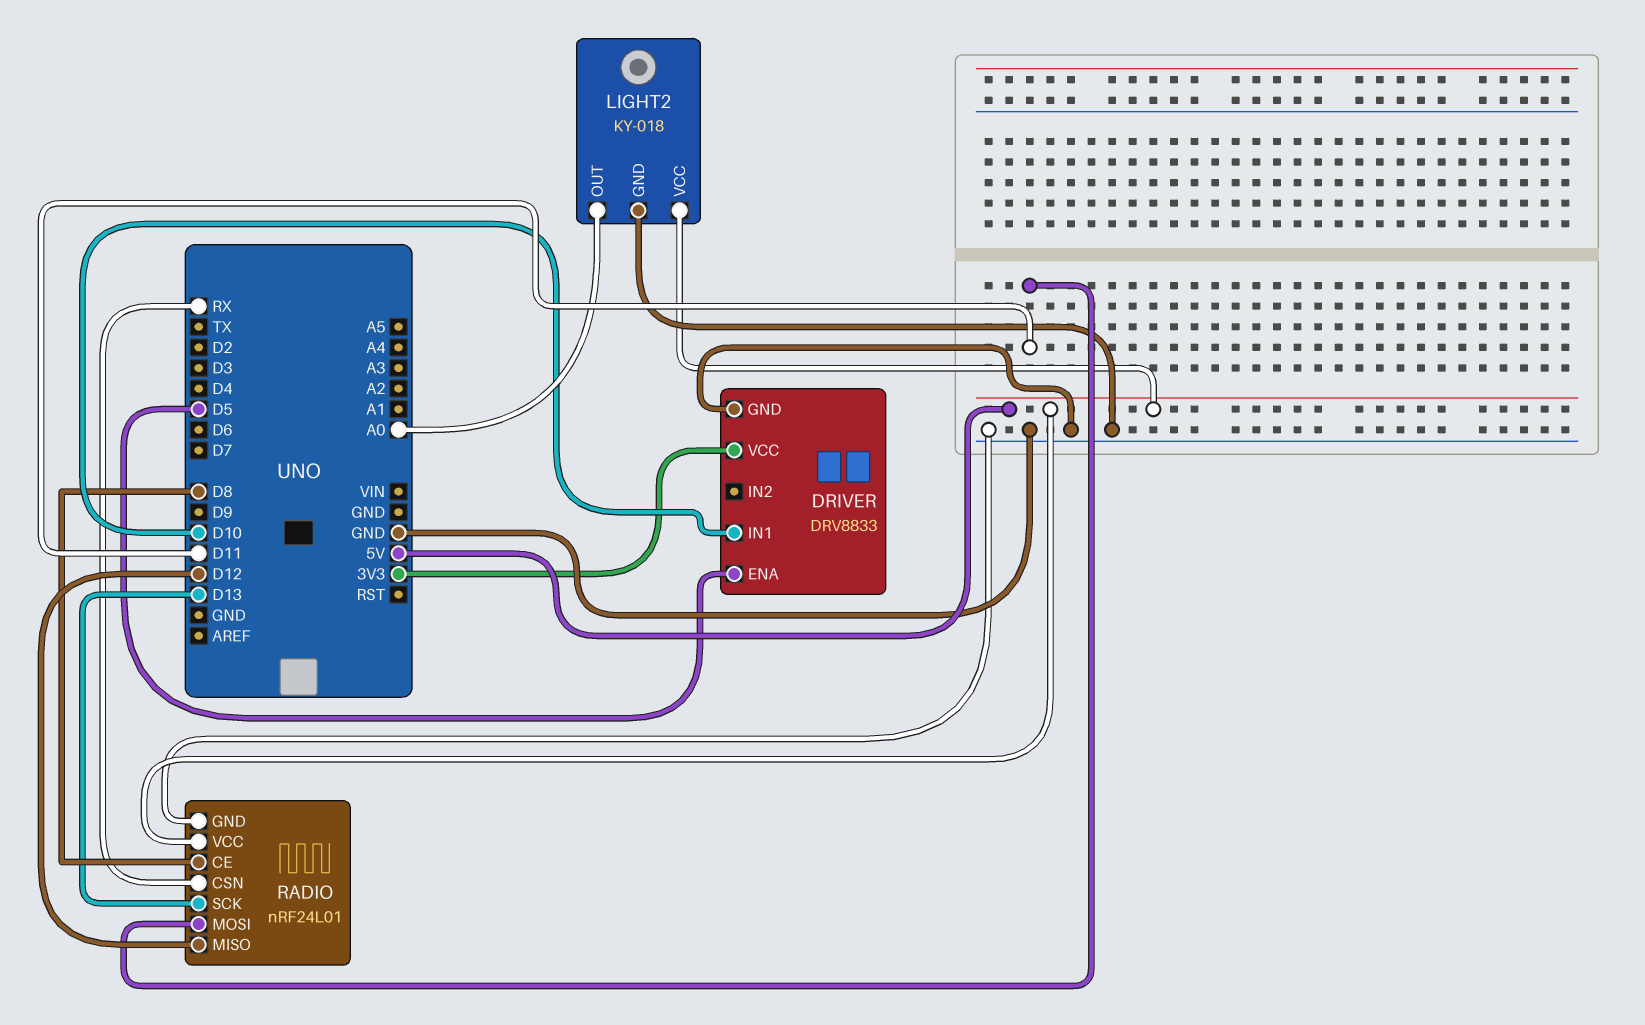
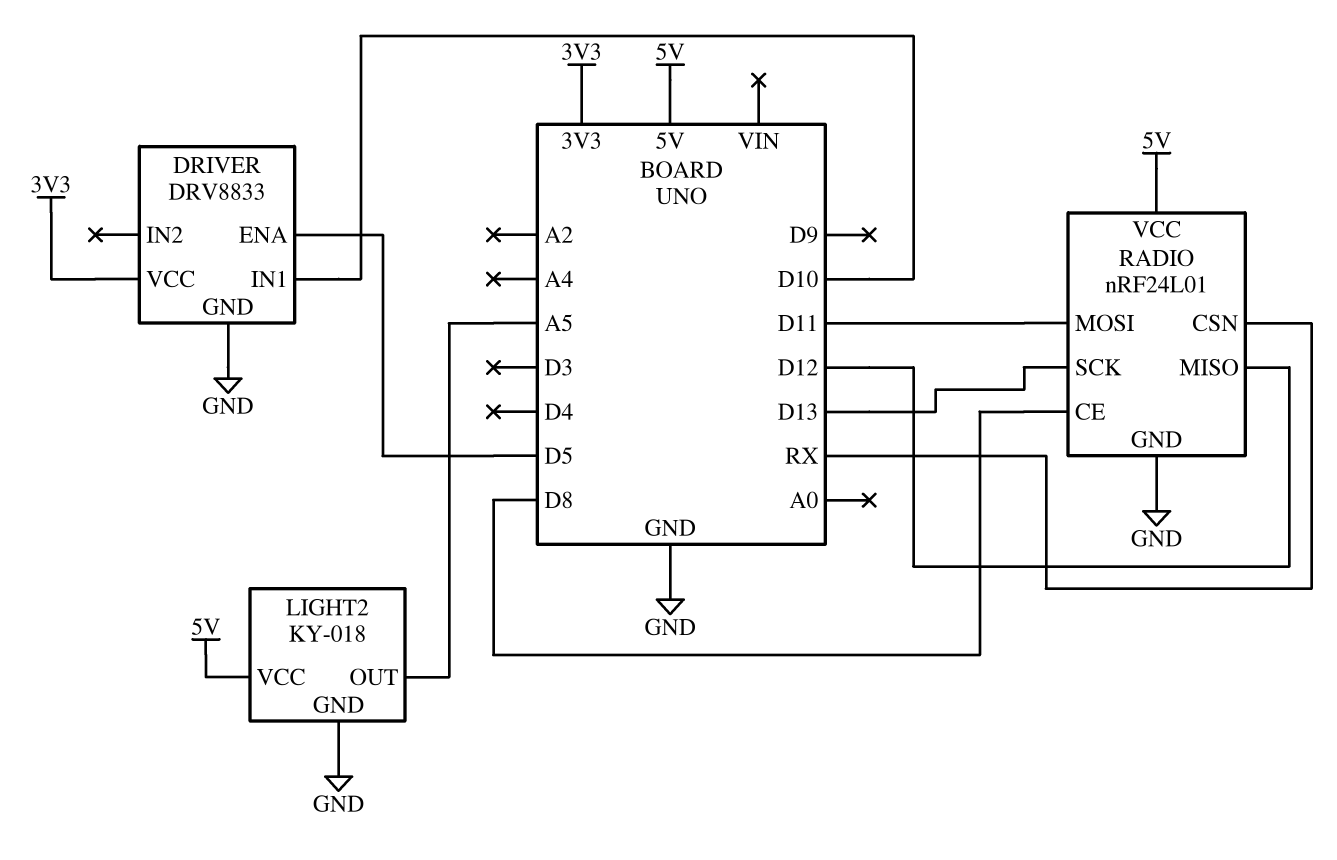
LIGHT2 pin OUT: A0 -> A5

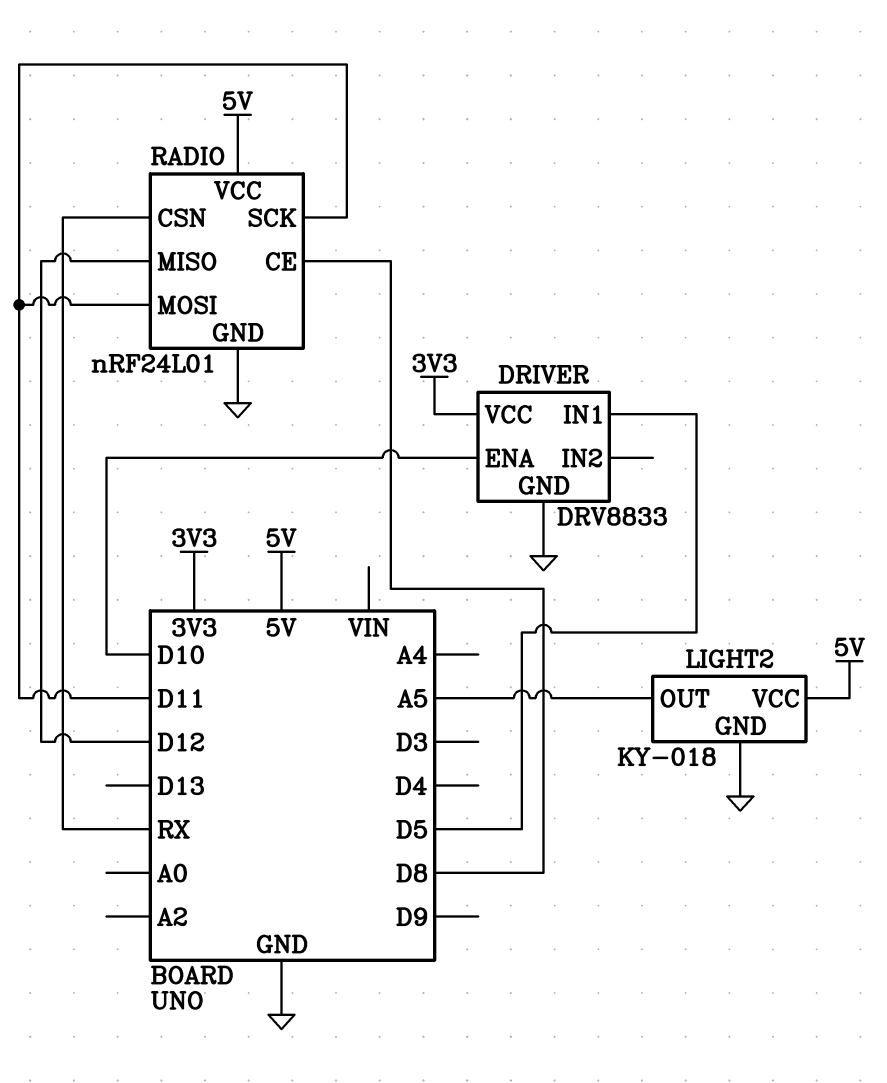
DRIVER pin ENA: D5 -> D10
DRIVER pin IN1: D10 -> D5
RADIO pin SCK: D13 -> D11

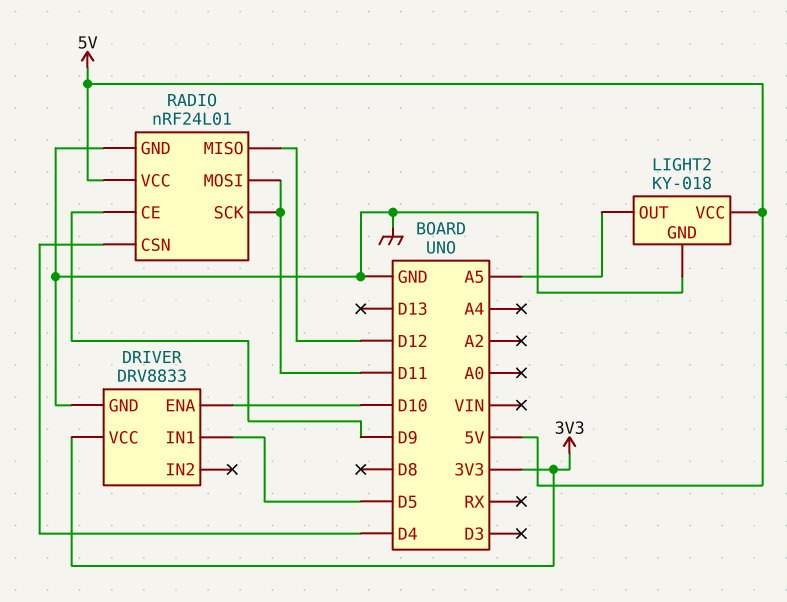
RADIO pin CE: D8 -> D9
RADIO pin CSN: RX -> D4

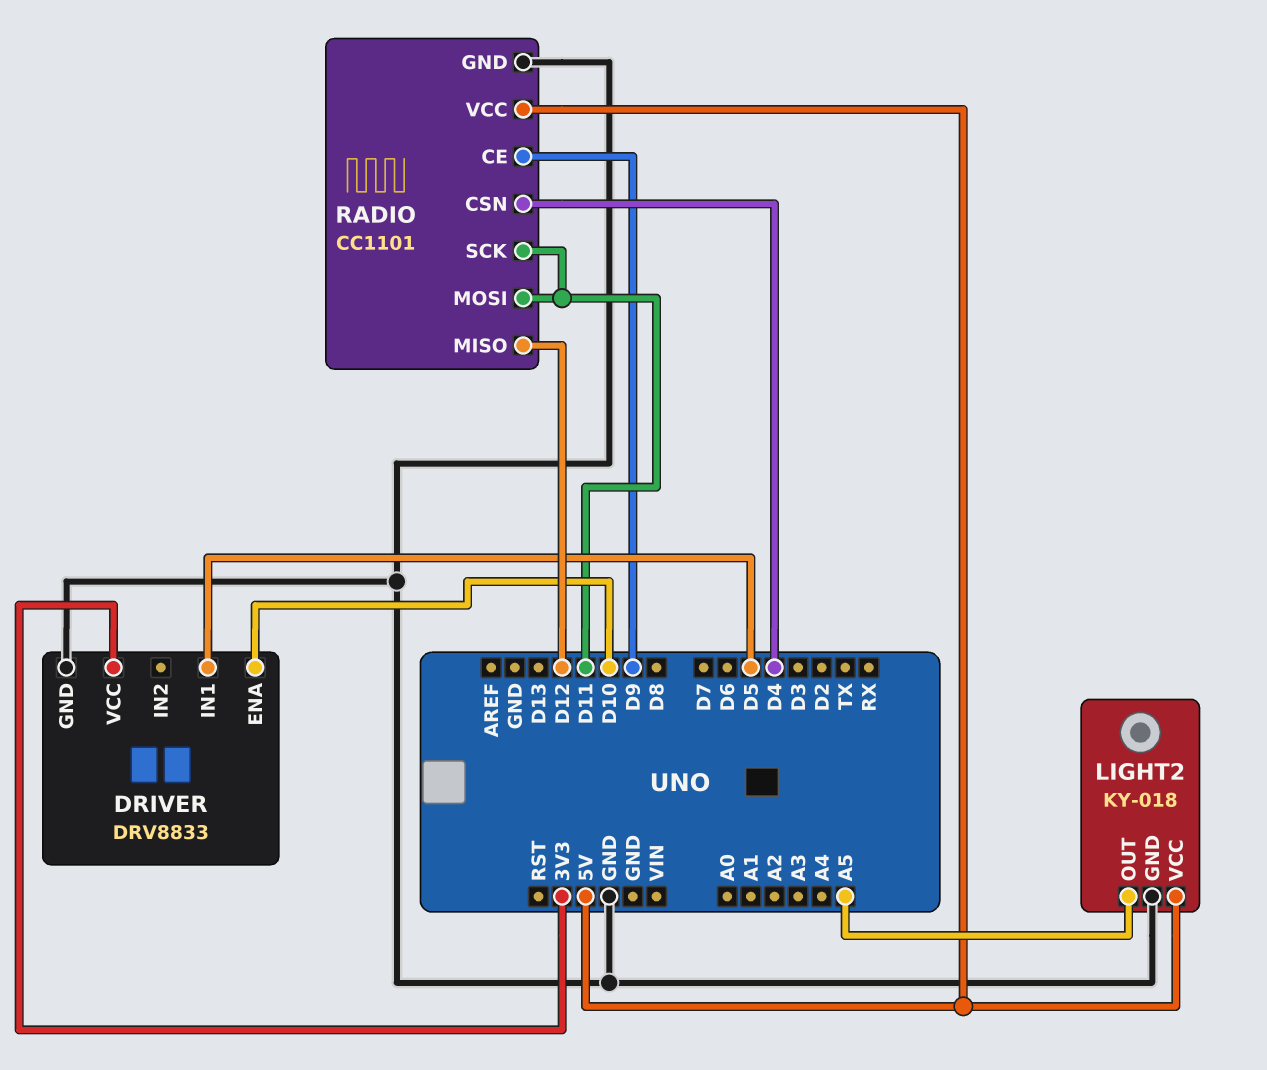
RADIO: nRF24L01 -> CC1101

